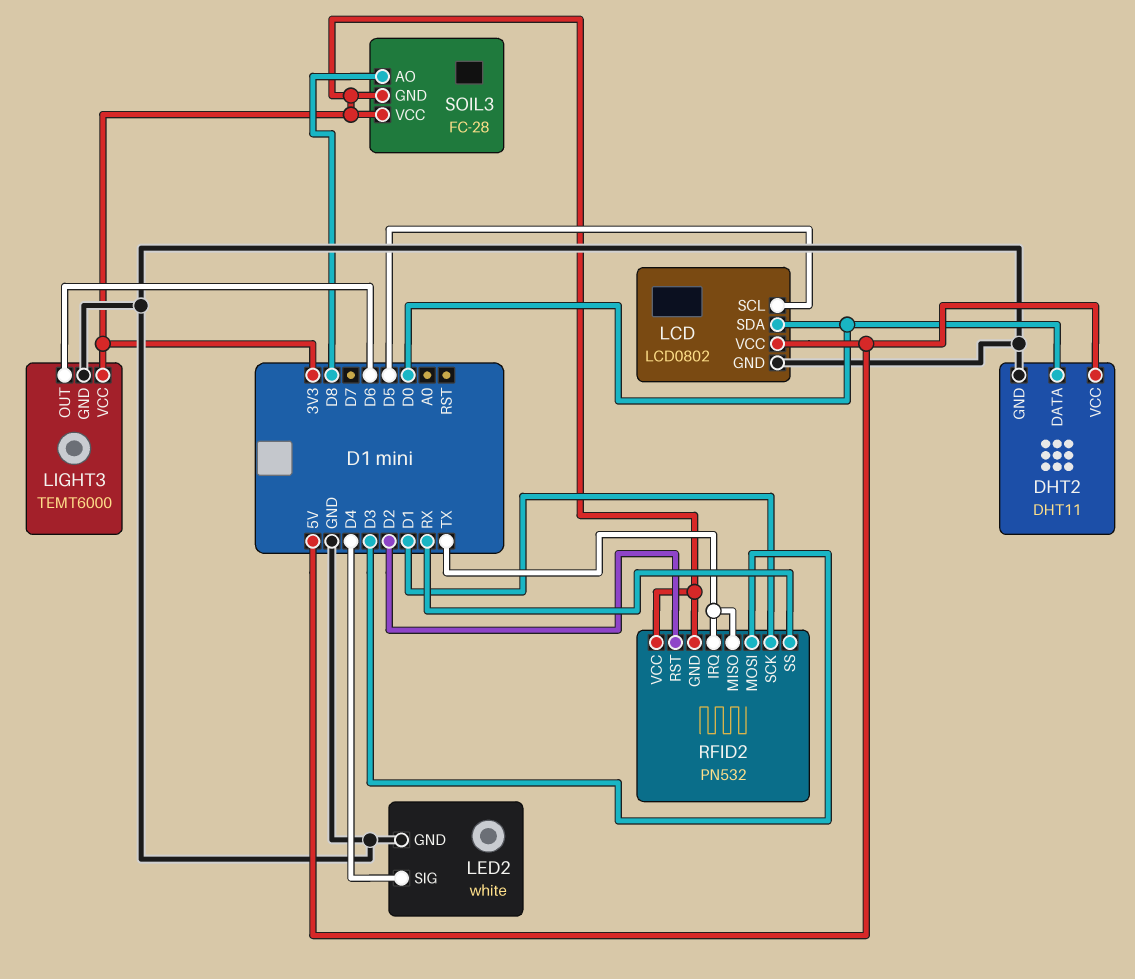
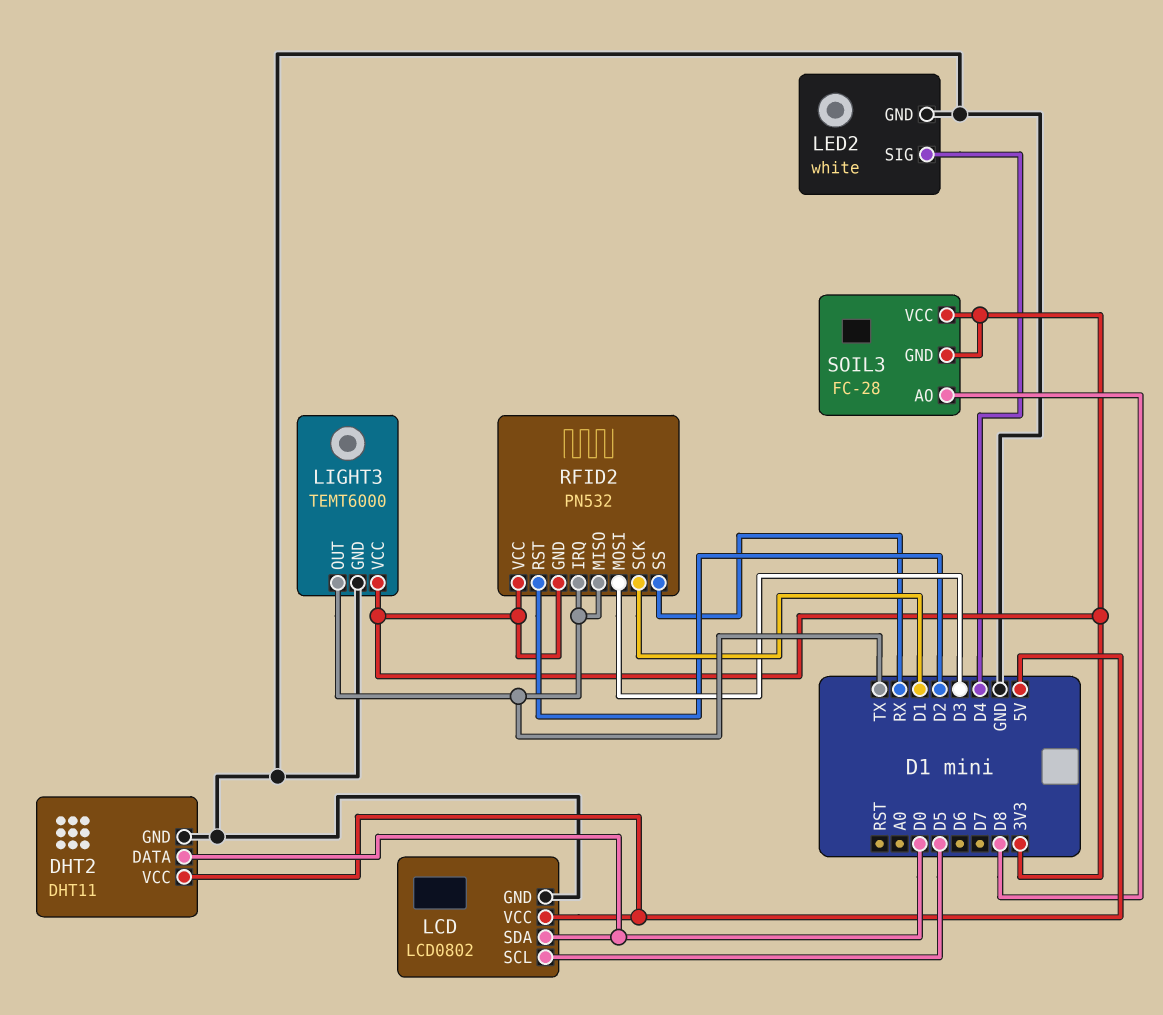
LIGHT3 pin OUT: D6 -> TX

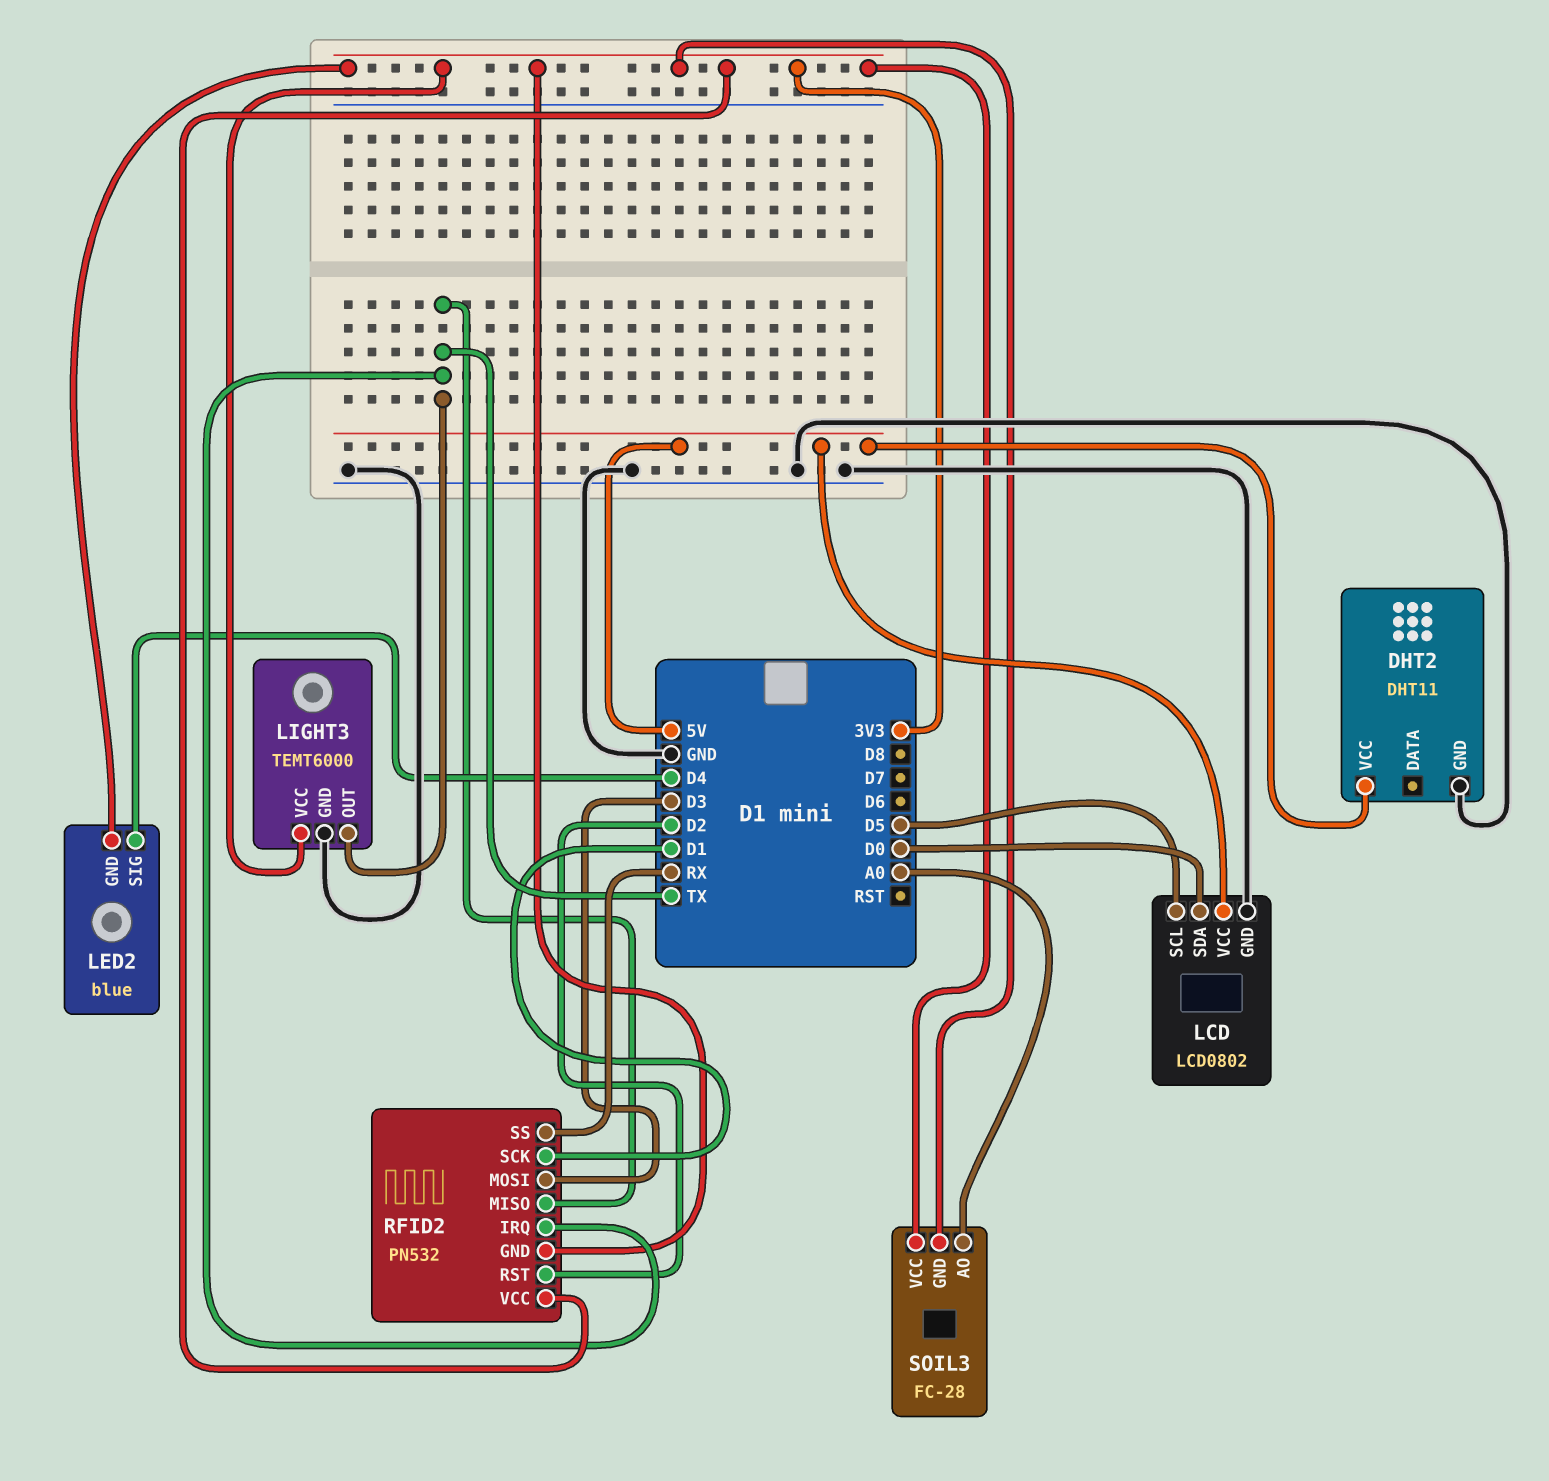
DHT2 pin DATA: D0 -> none
LED2: white -> blue
LED2 pin GND: GND -> 3V3
SOIL3 pin AO: D8 -> A0

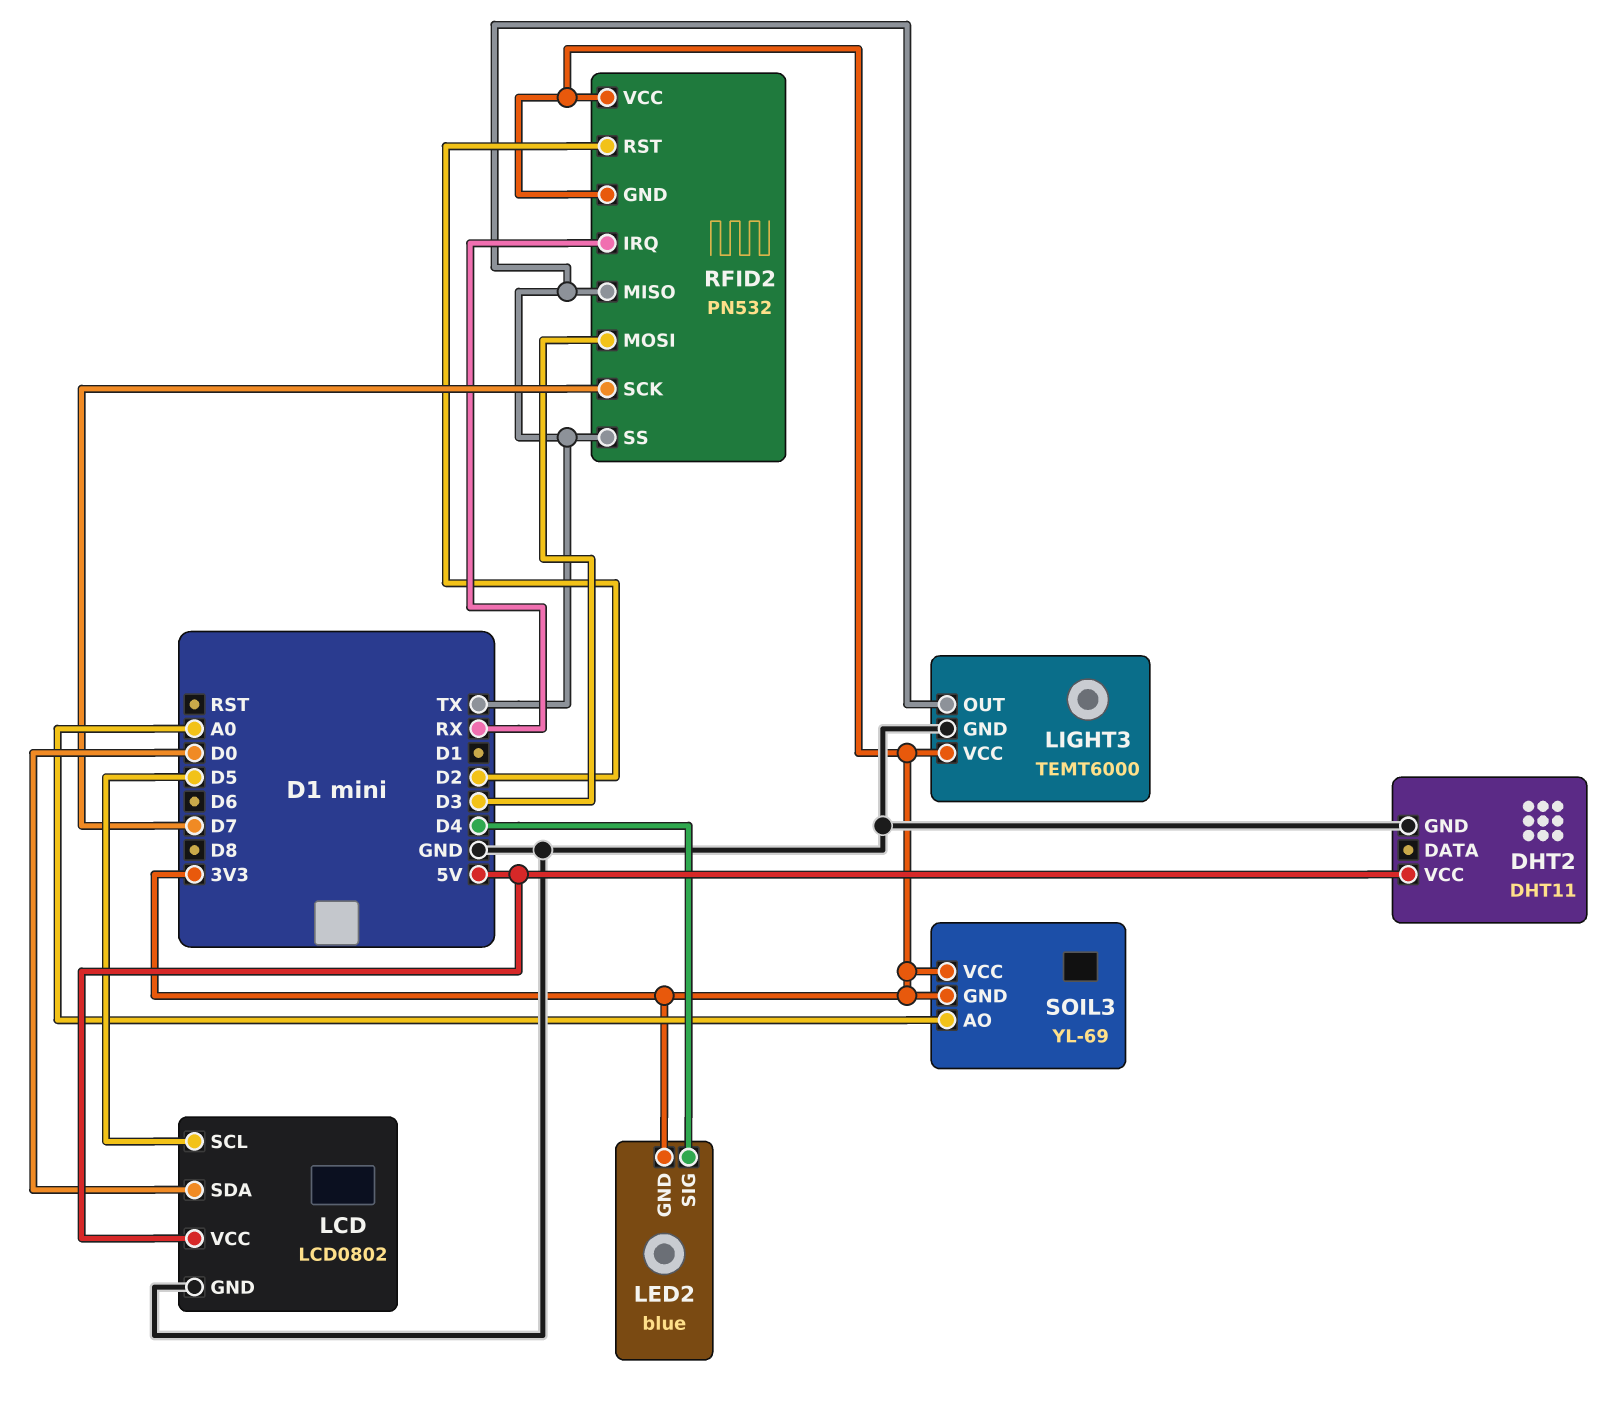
RFID2 pin IRQ: TX -> RX
RFID2 pin SCK: D1 -> D7
RFID2 pin SS: RX -> TX
SOIL3: FC-28 -> YL-69

